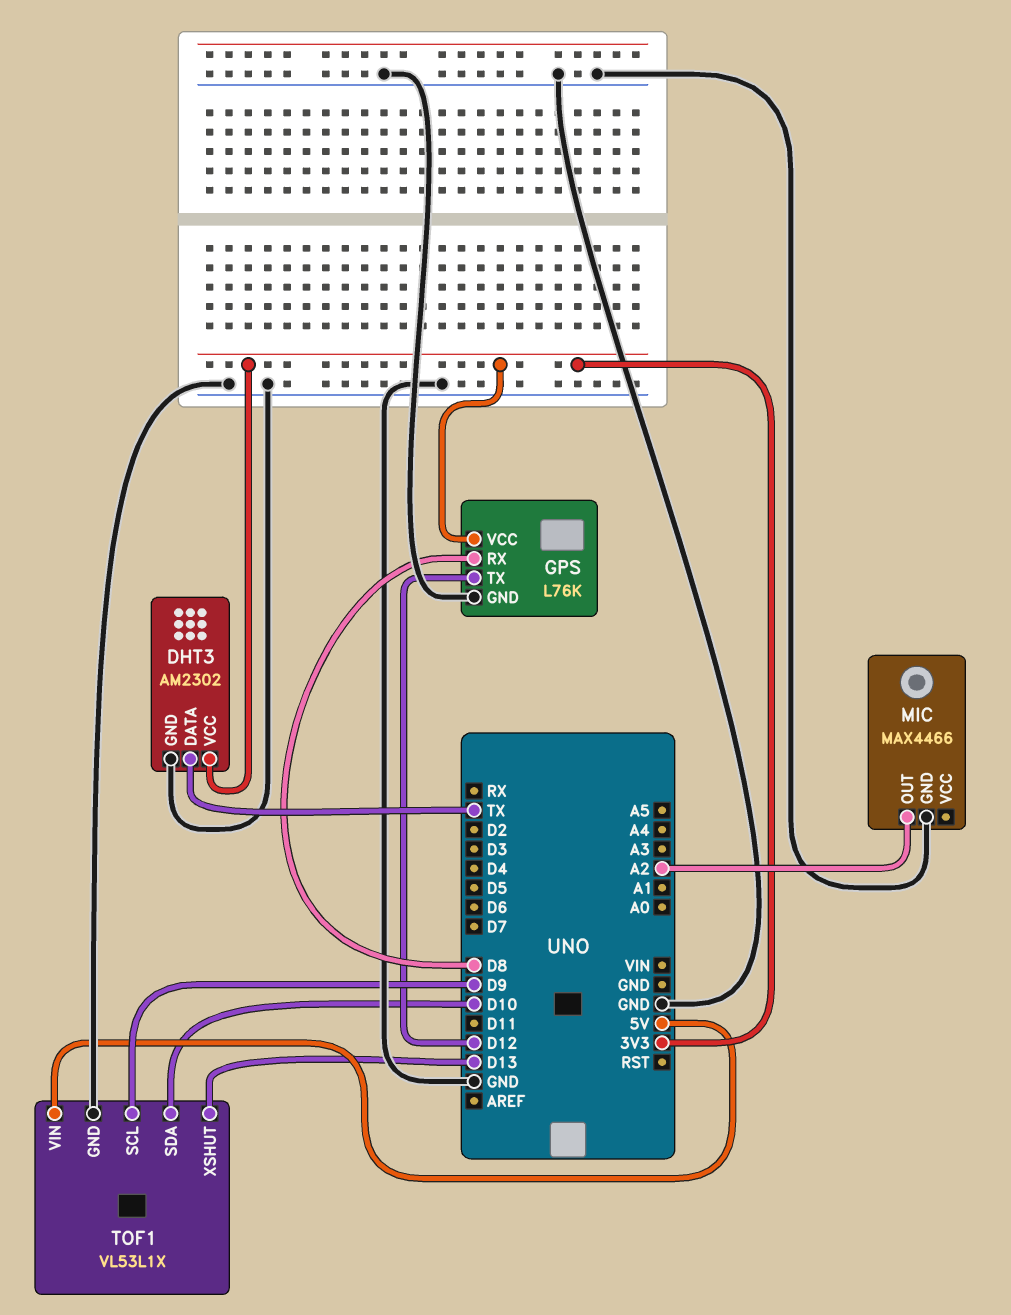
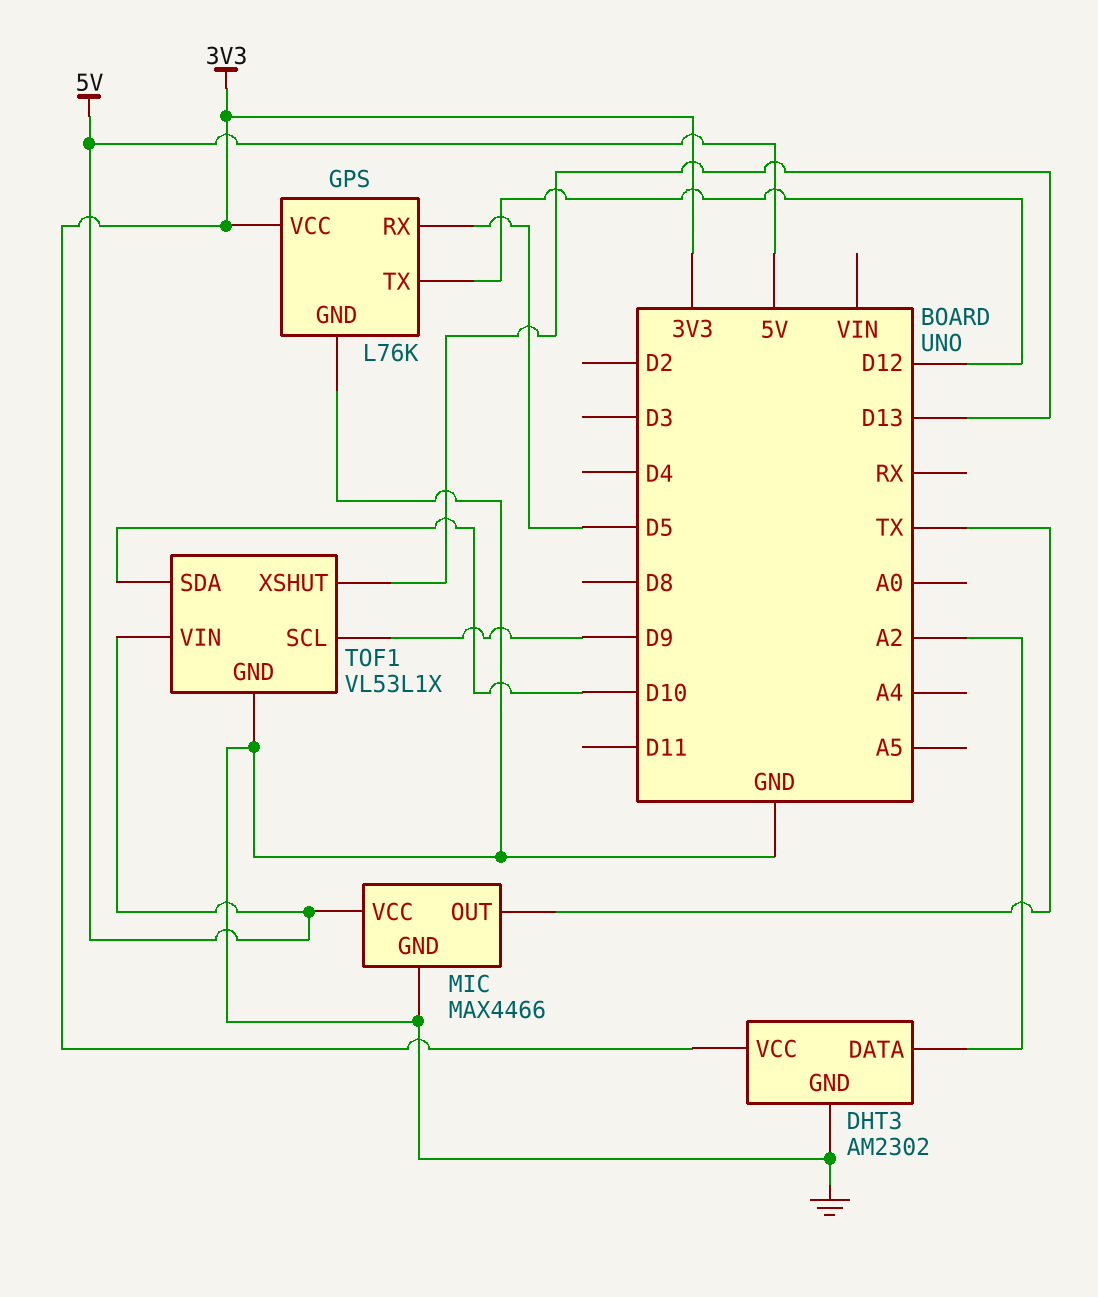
DHT3 pin DATA: TX -> A2
GPS pin RX: D8 -> D5
MIC pin OUT: A2 -> TX
MIC pin VCC: none -> 5V

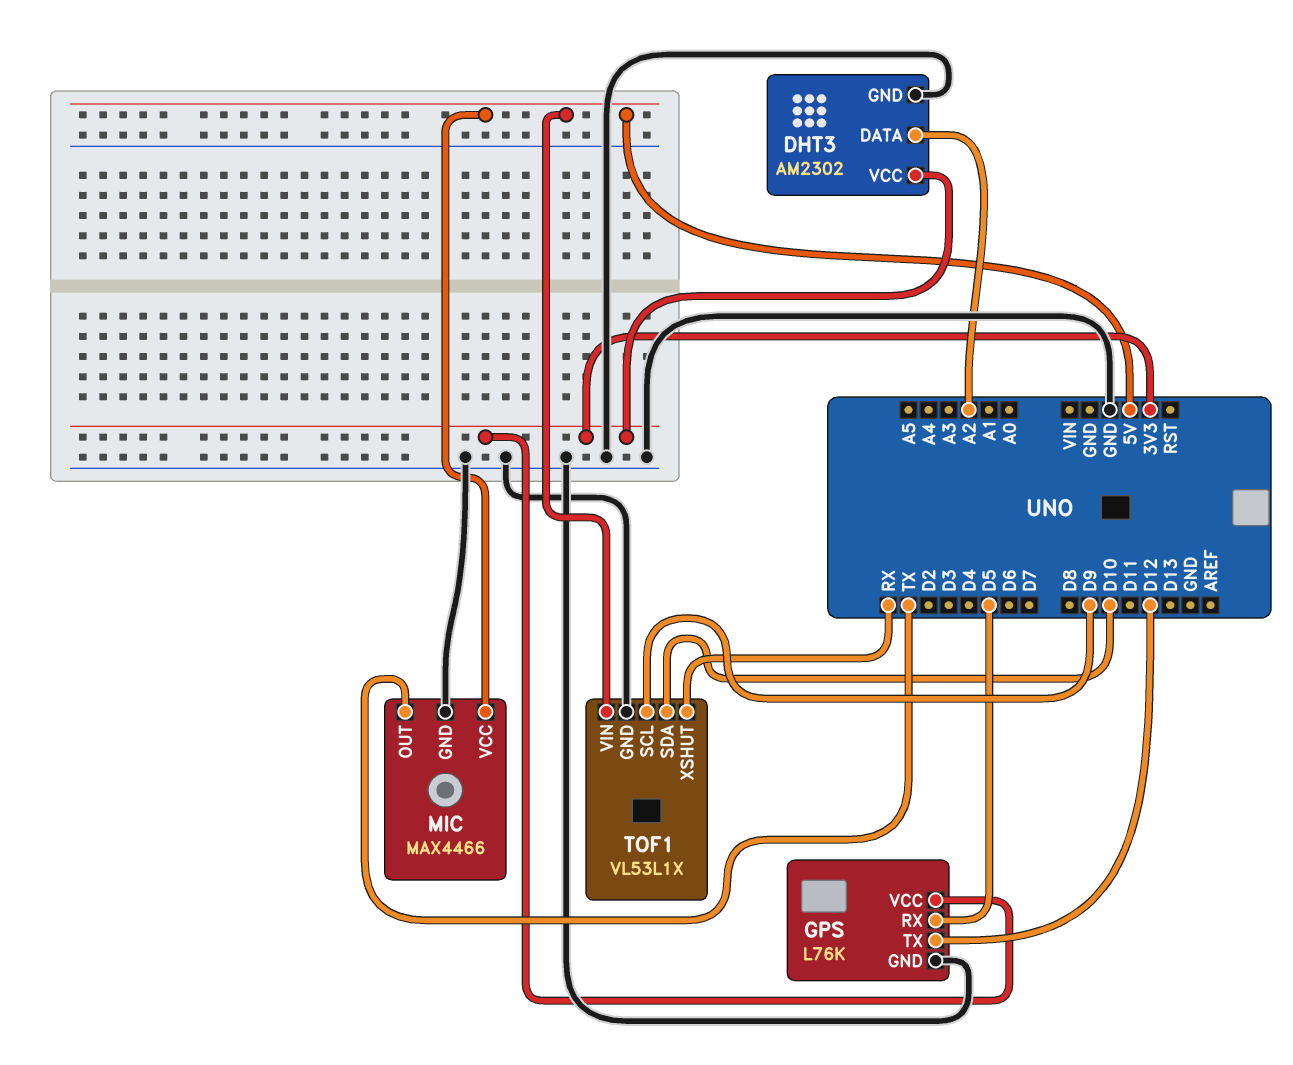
TOF1 pin XSHUT: D13 -> RX

